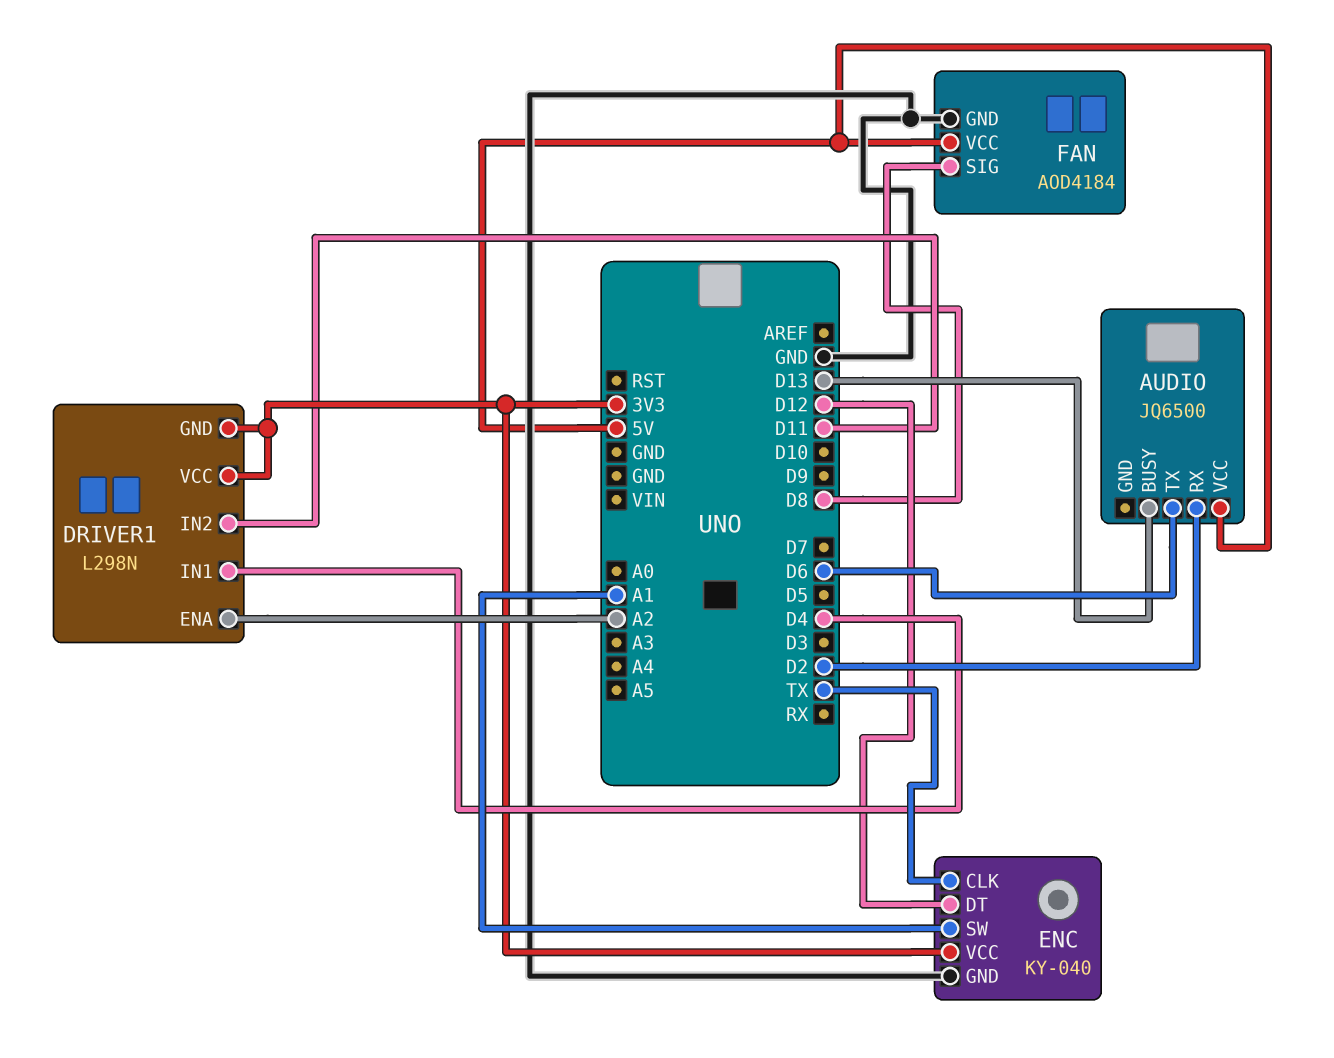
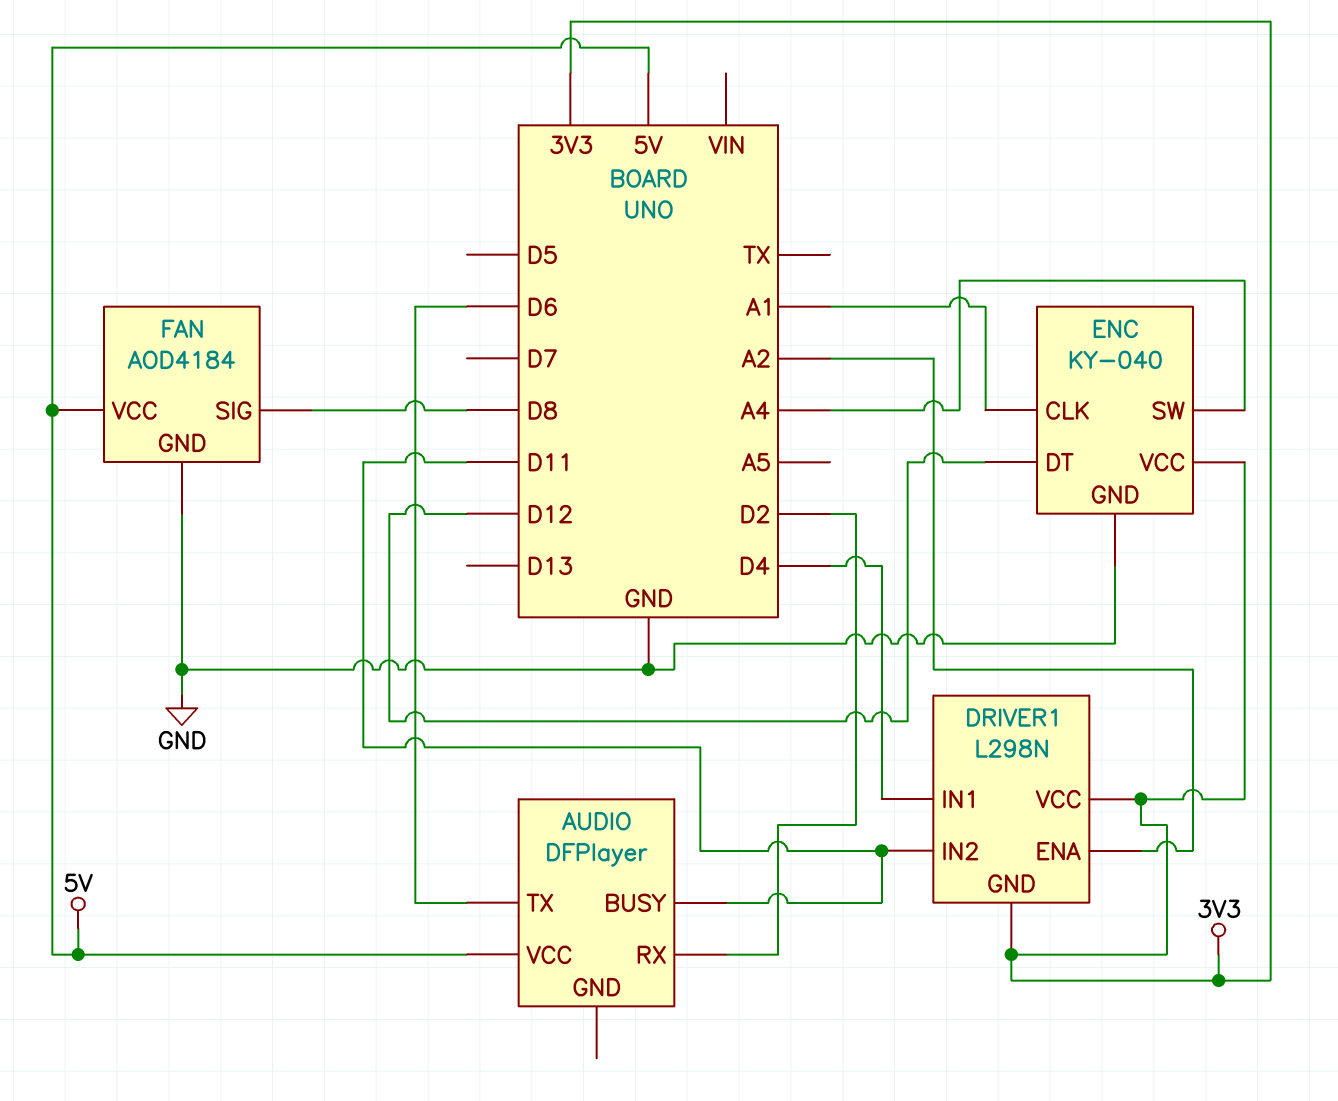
AUDIO: JQ6500 -> DFPlayer
AUDIO pin BUSY: D13 -> D11
ENC pin CLK: TX -> A1
ENC pin SW: A1 -> A4

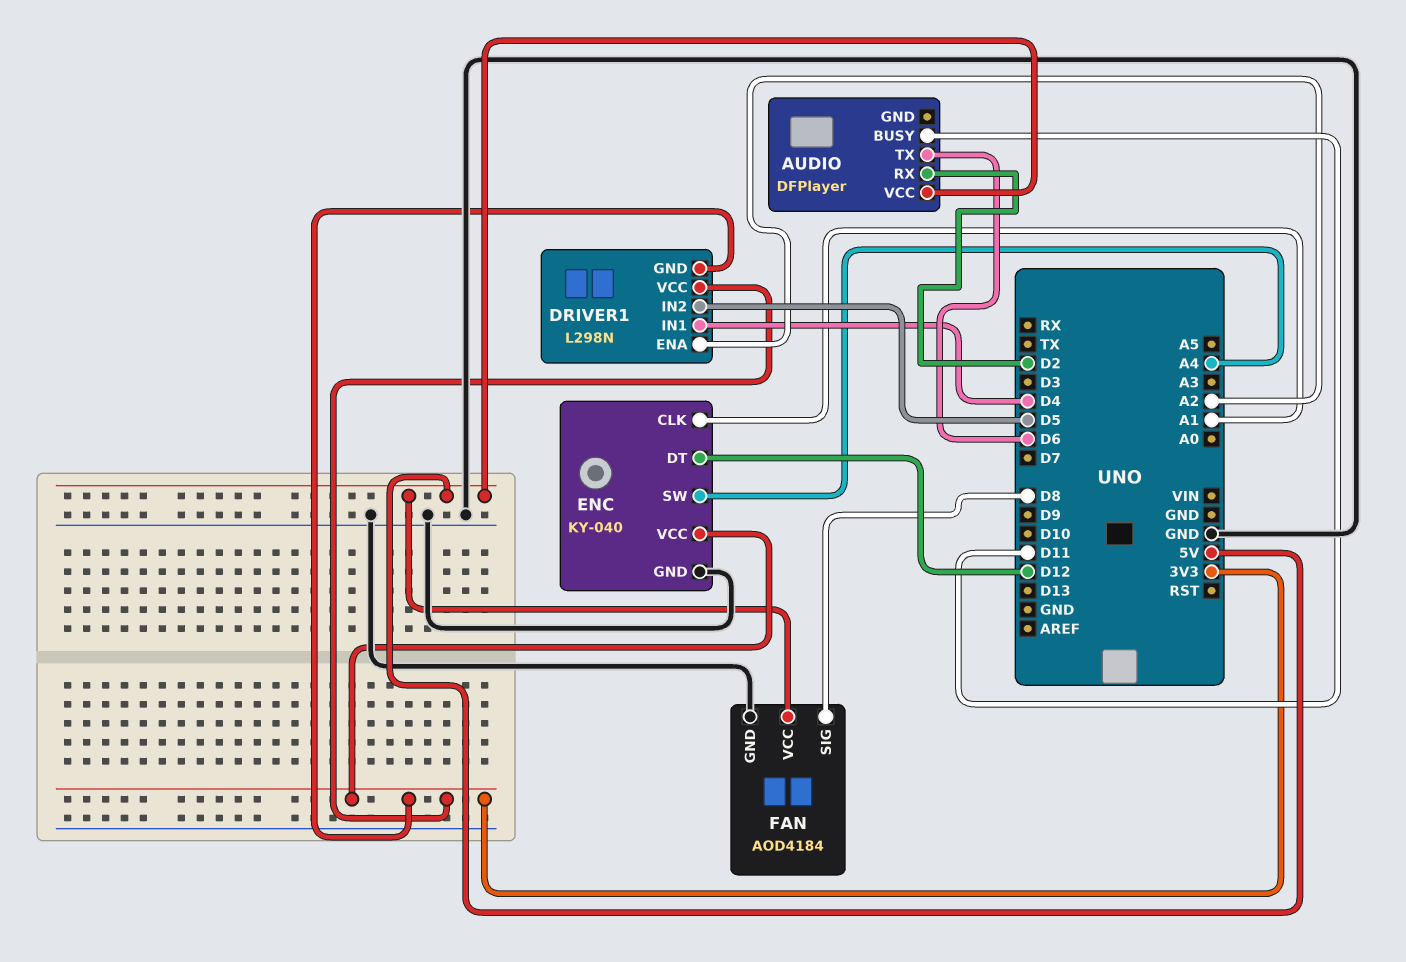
DRIVER1 pin IN2: D11 -> D5

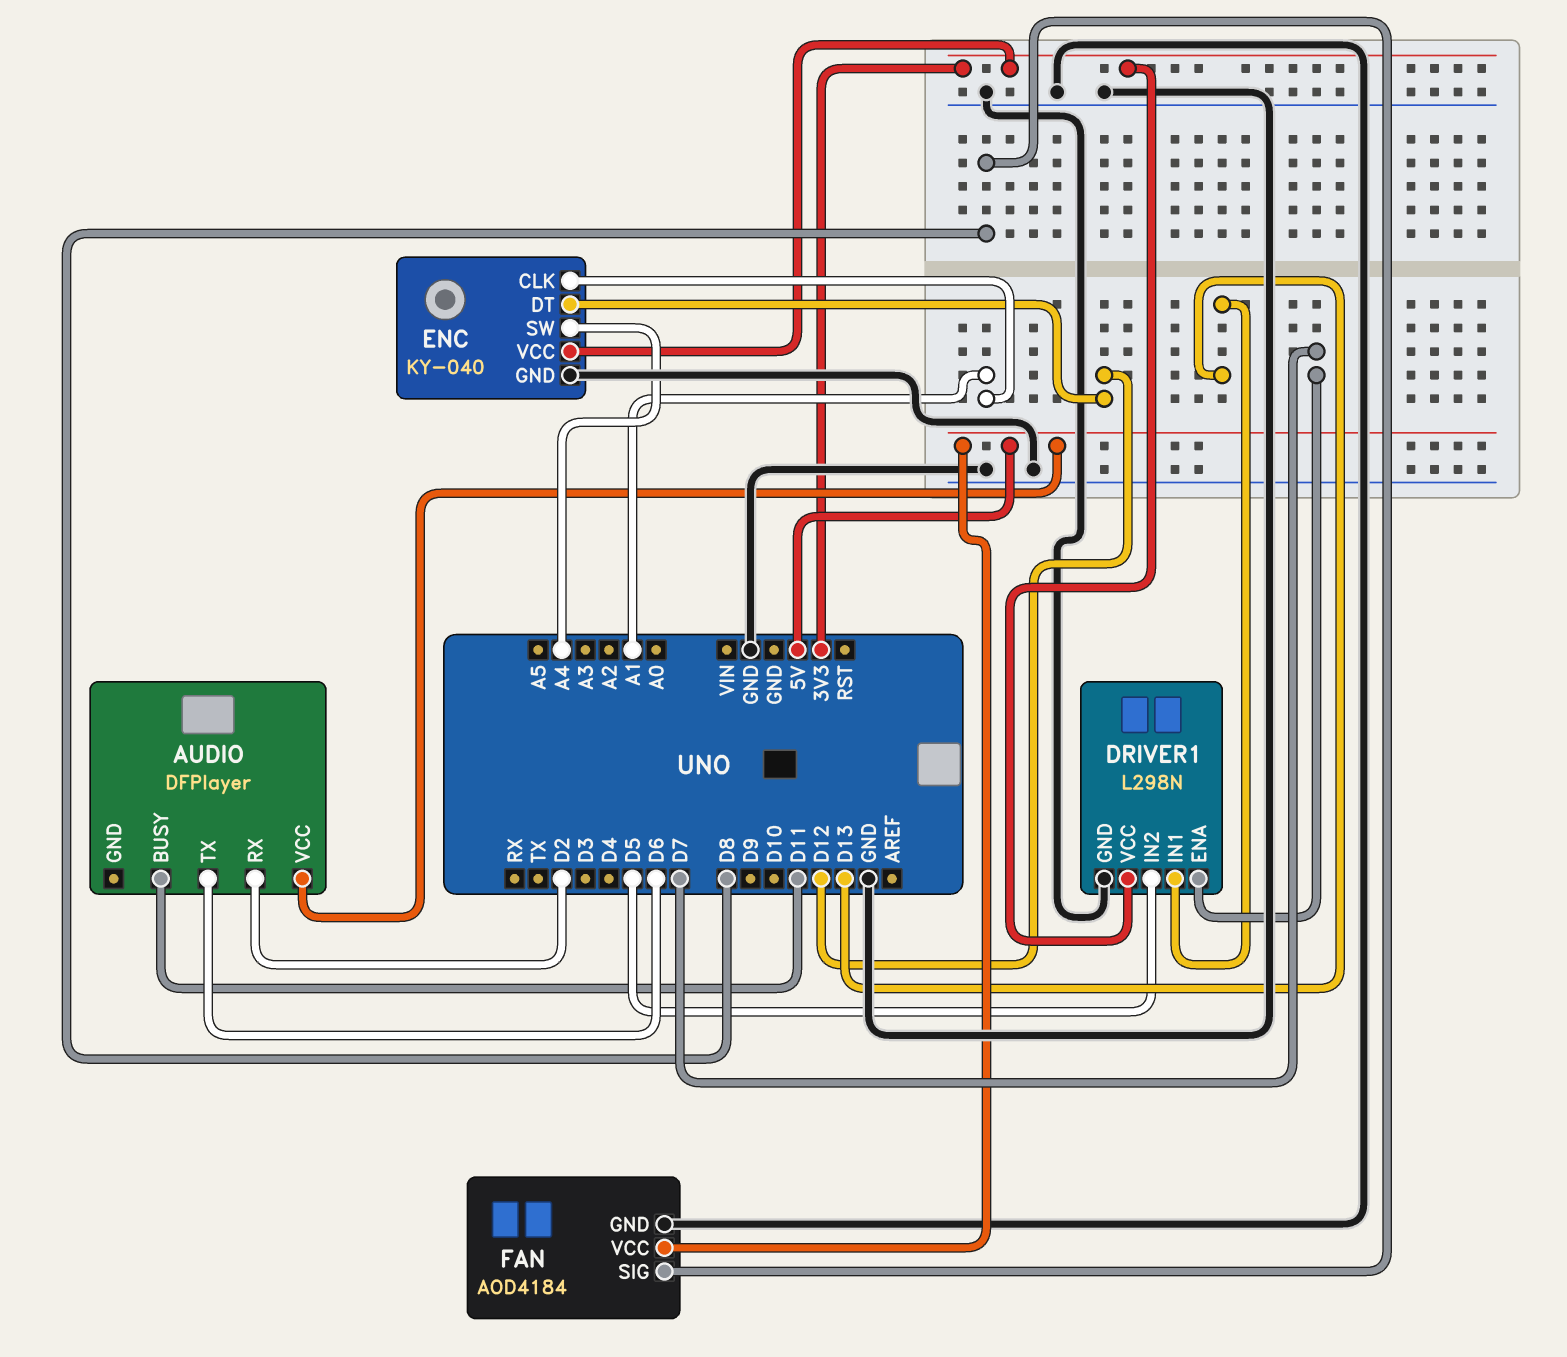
DRIVER1 pin ENA: A2 -> D7
DRIVER1 pin GND: 3V3 -> GND
DRIVER1 pin IN1: D4 -> D13

